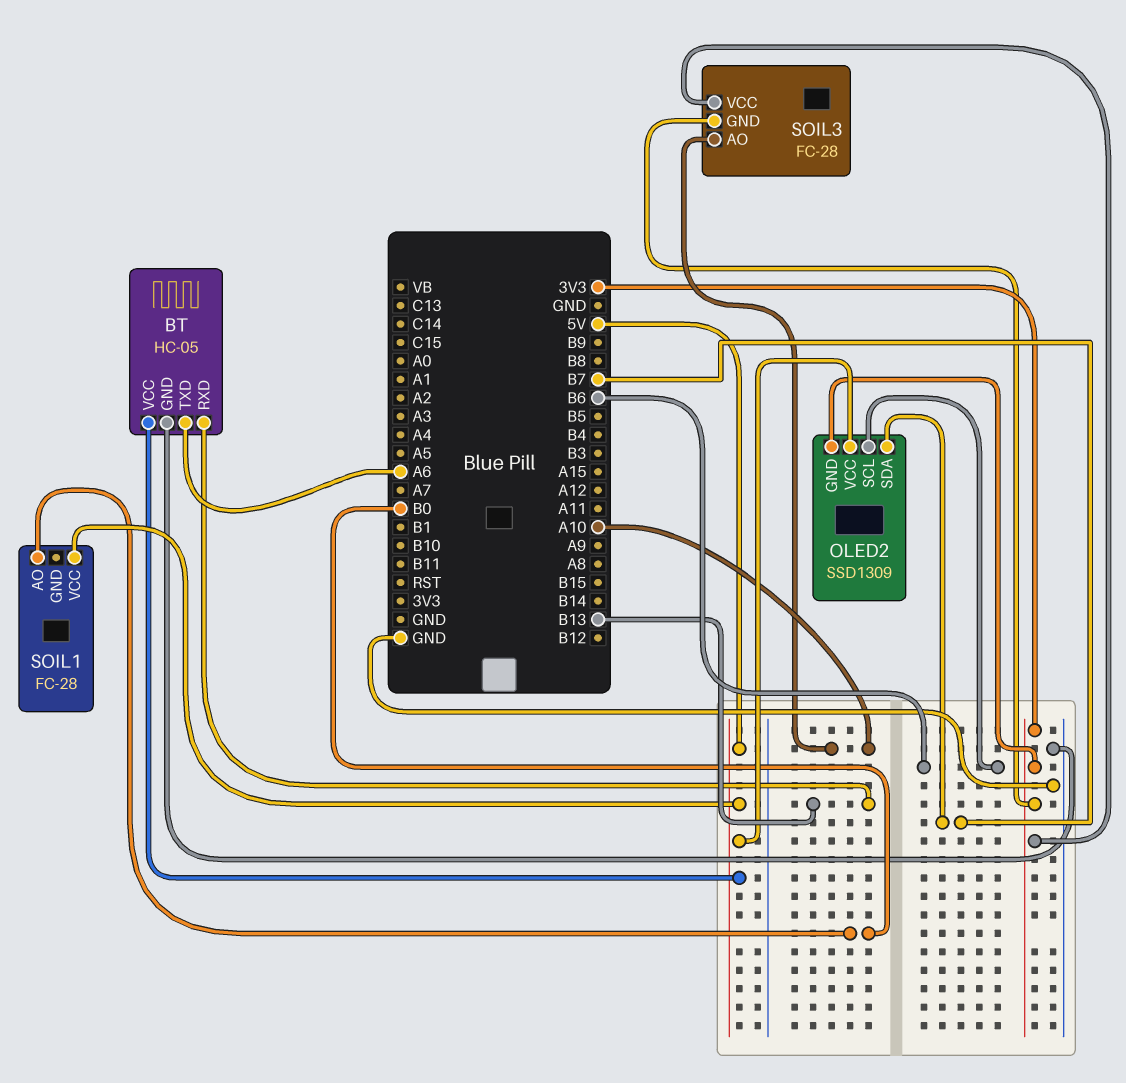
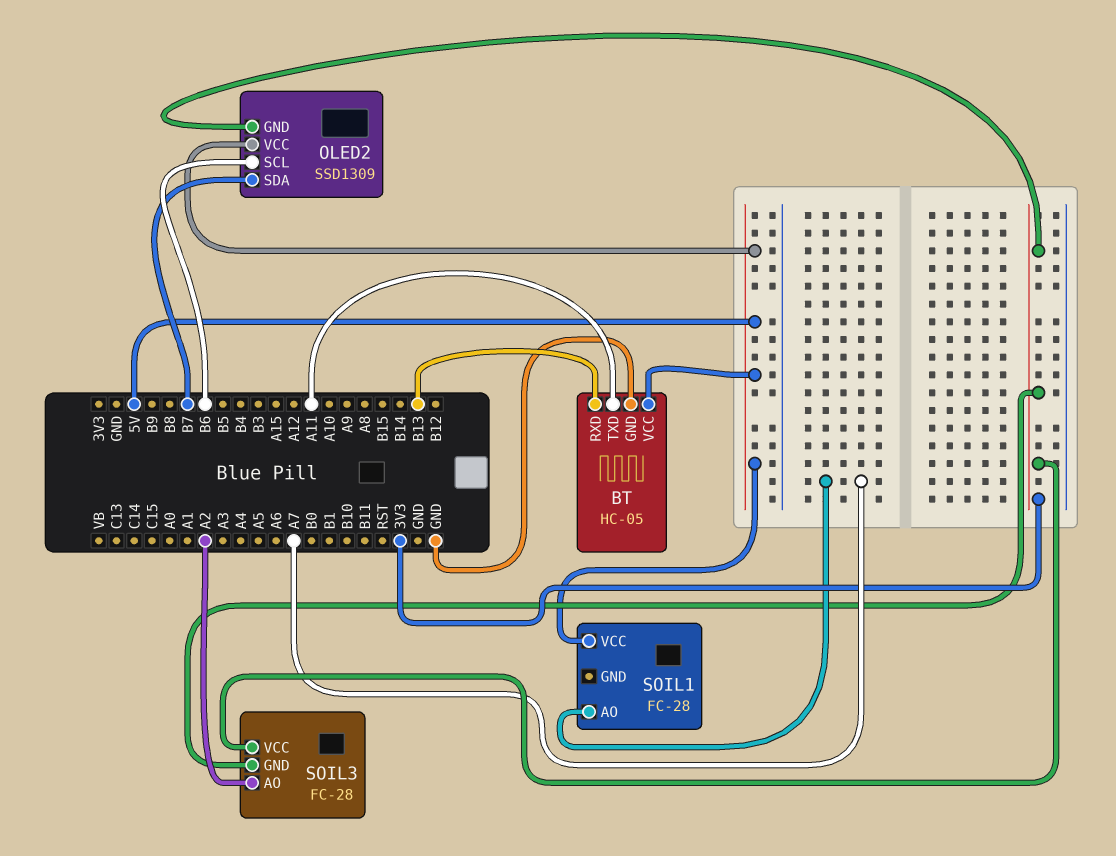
BT pin TXD: A6 -> A11
SOIL1 pin AO: B0 -> A7
SOIL3 pin AO: A10 -> A2

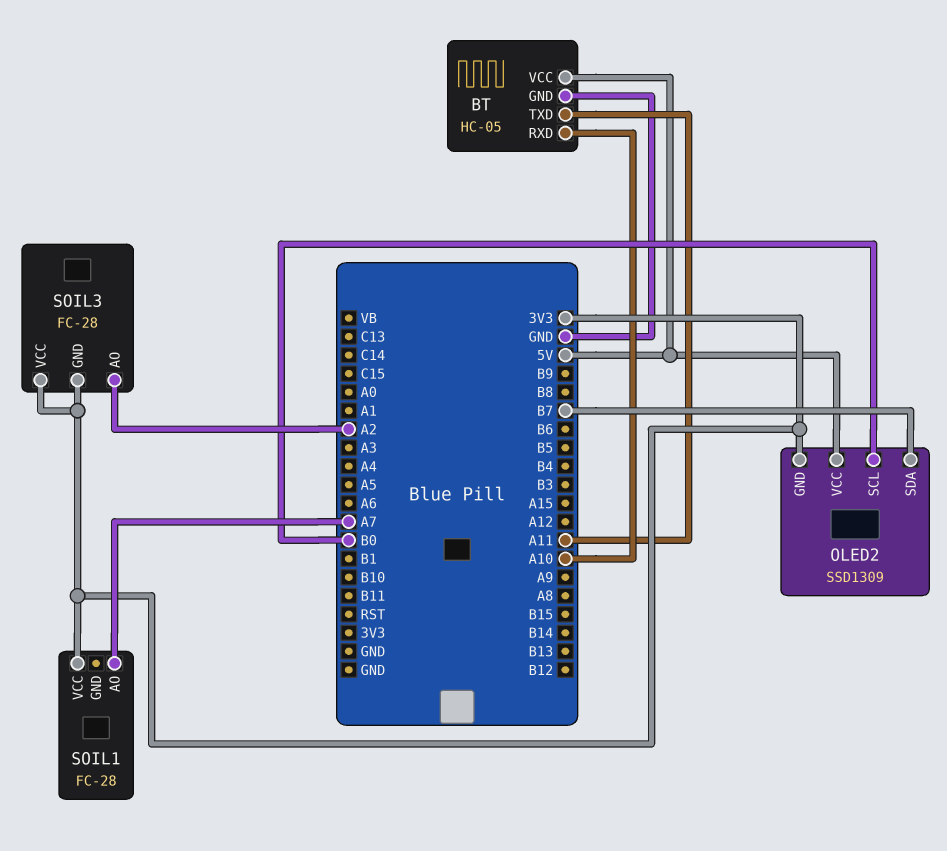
BT pin RXD: B13 -> A10
OLED2 pin SCL: B6 -> B0
SOIL1 pin VCC: 5V -> 3V3

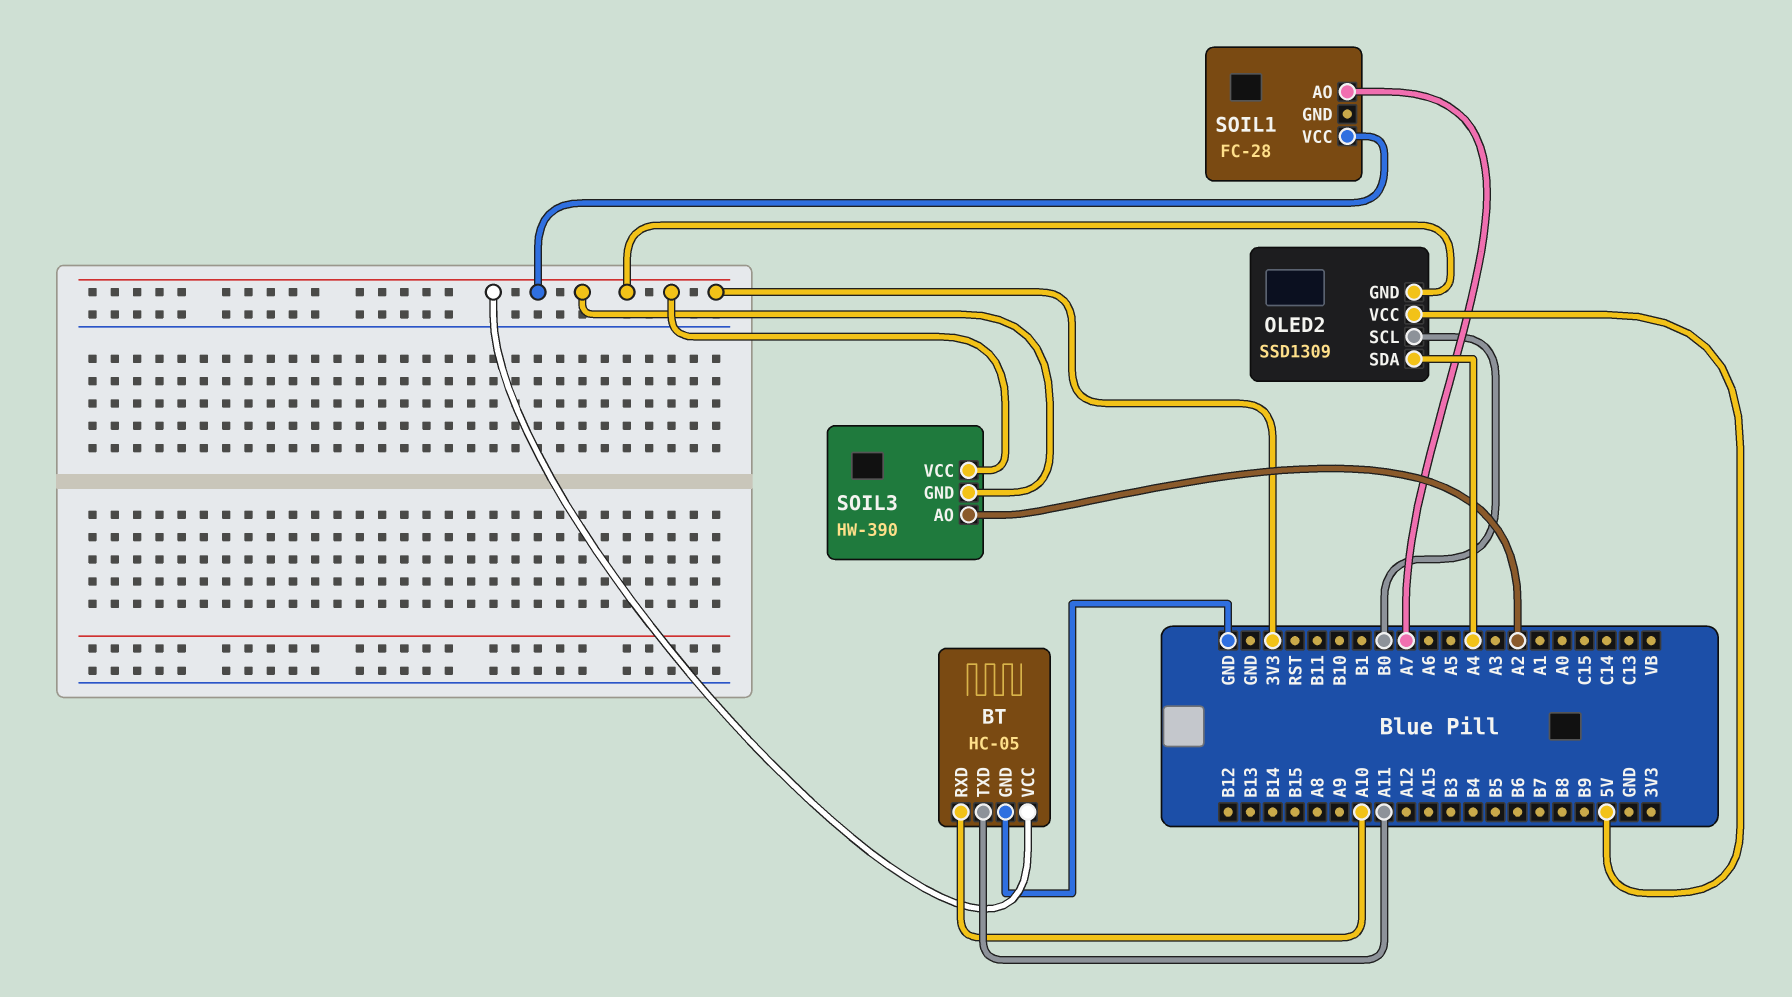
BT pin VCC: 5V -> 3V3
OLED2 pin SDA: B7 -> A4
SOIL3: FC-28 -> HW-390

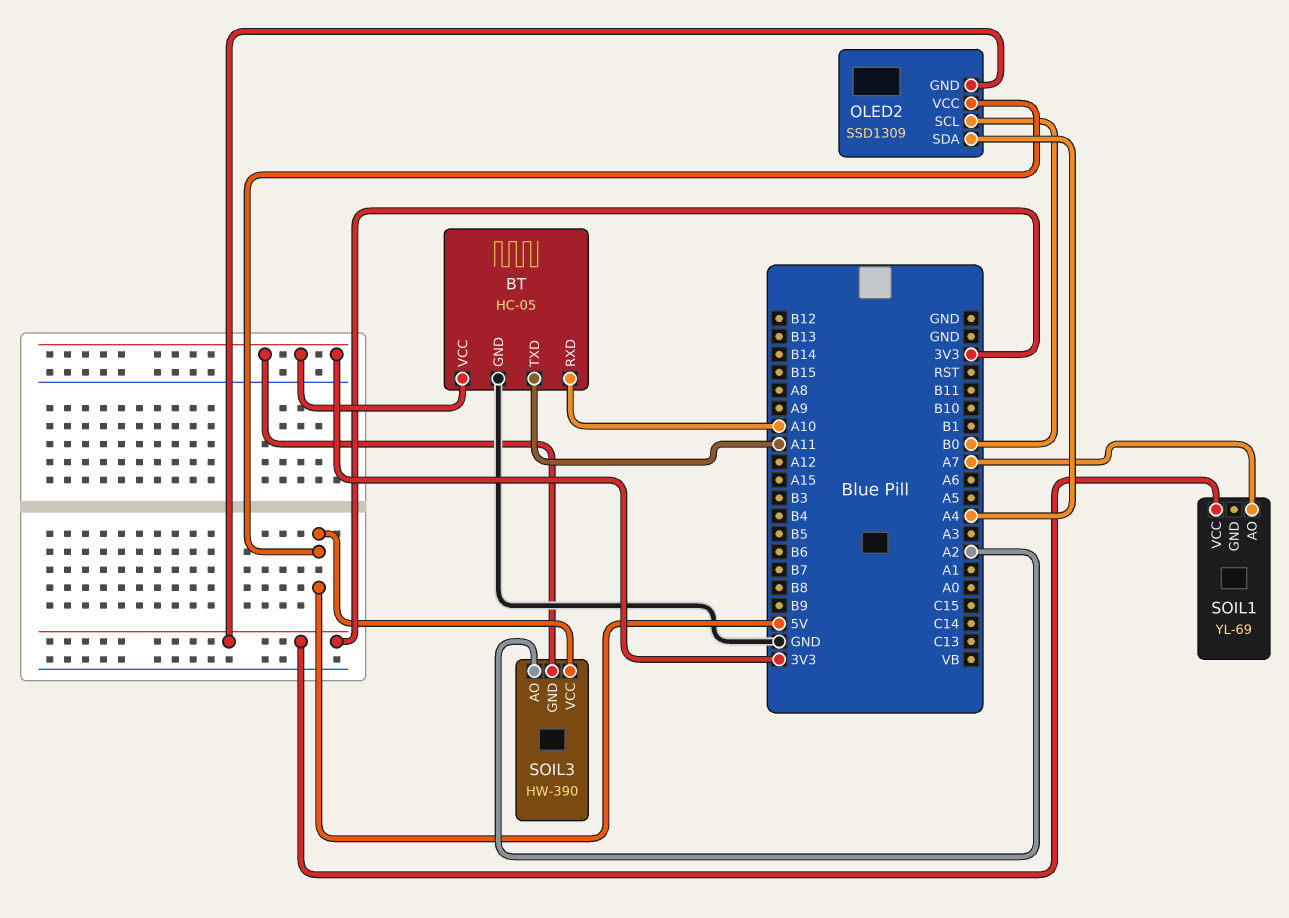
SOIL1: FC-28 -> YL-69
SOIL3 pin VCC: 3V3 -> 5V

